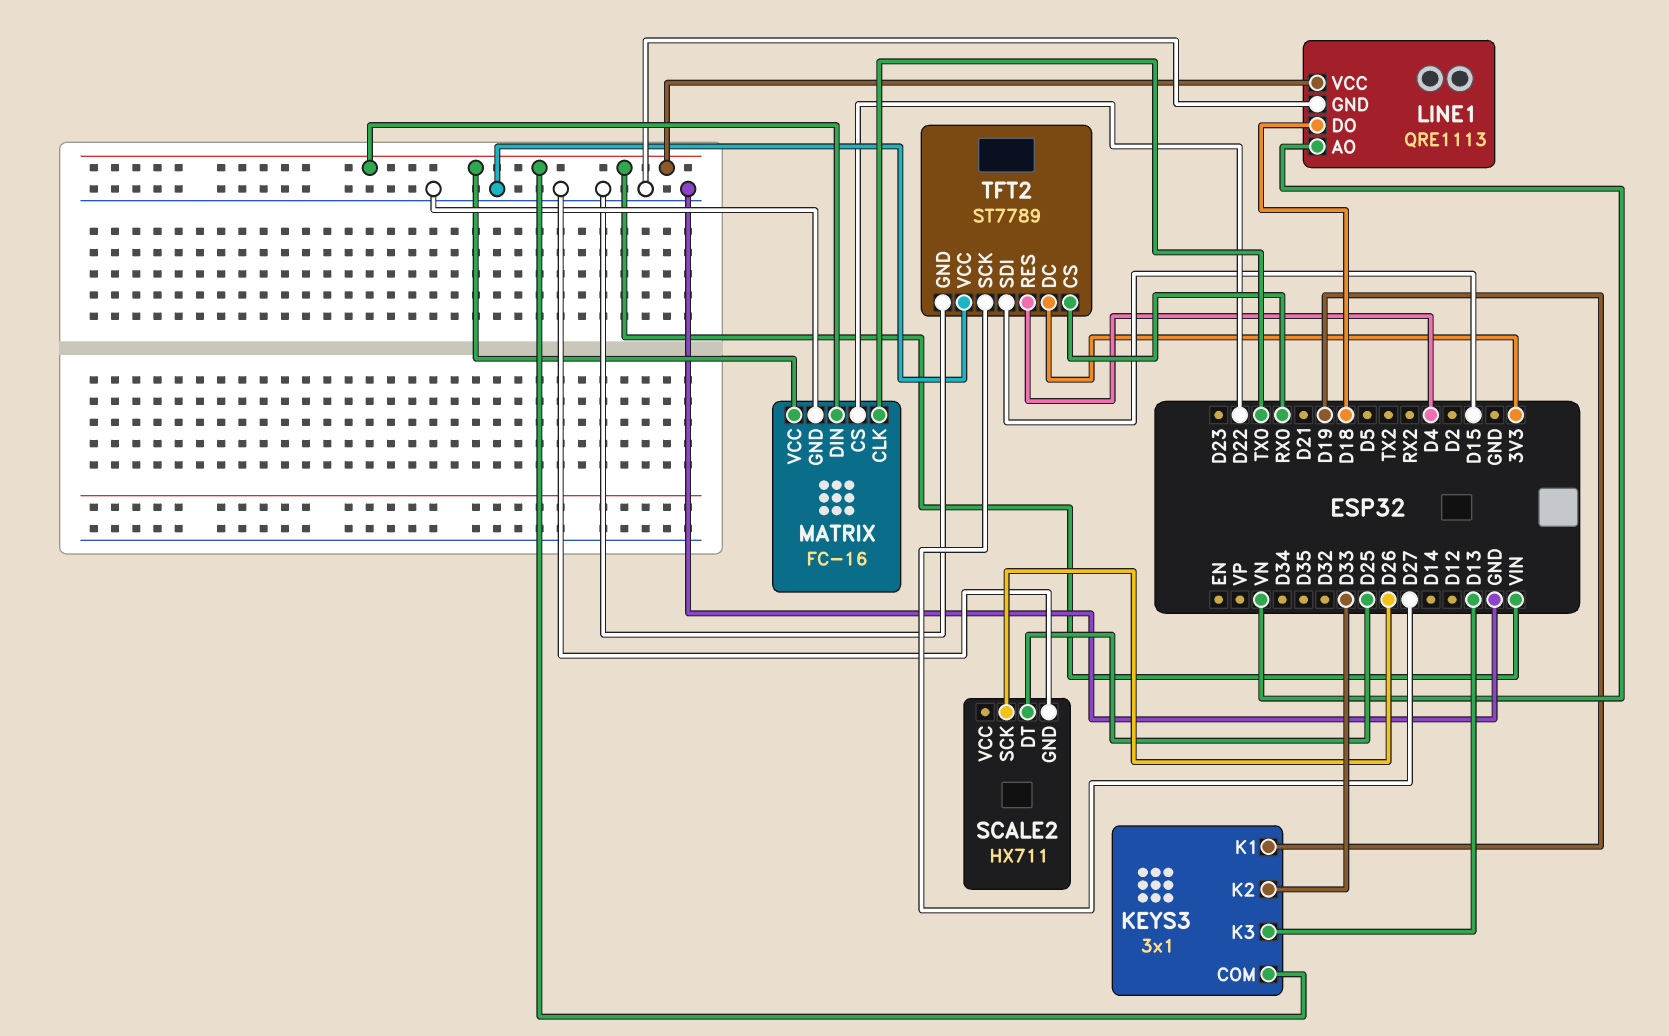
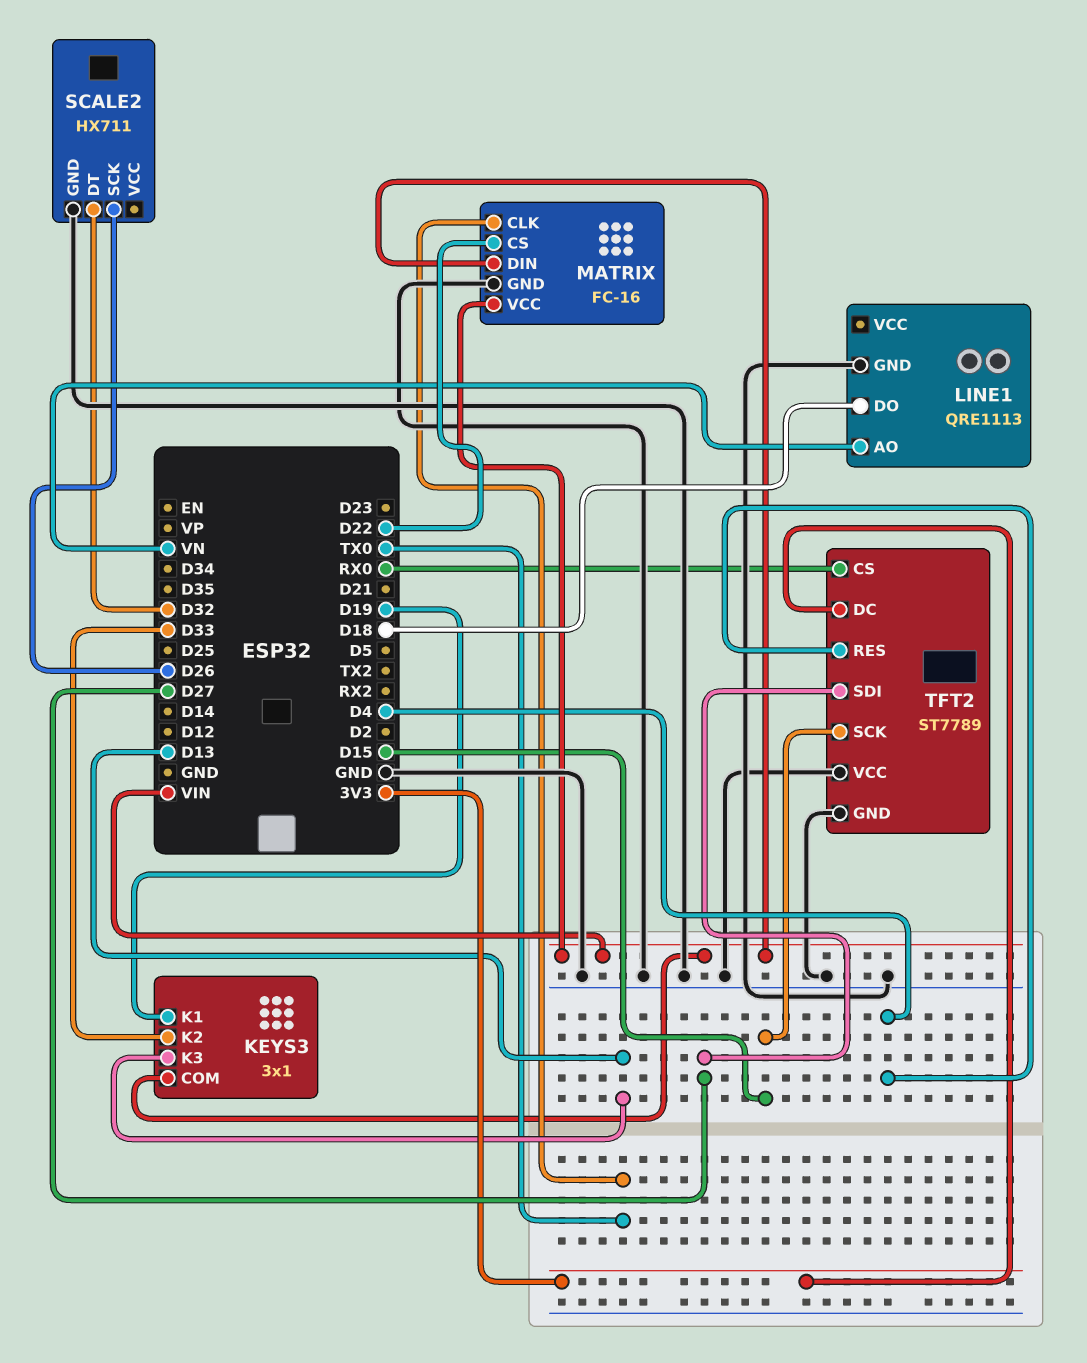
LINE1 pin VCC: VIN -> none
SCALE2 pin DT: D25 -> D32
TFT2 pin SCK: D27 -> D15
TFT2 pin SDI: D15 -> D27

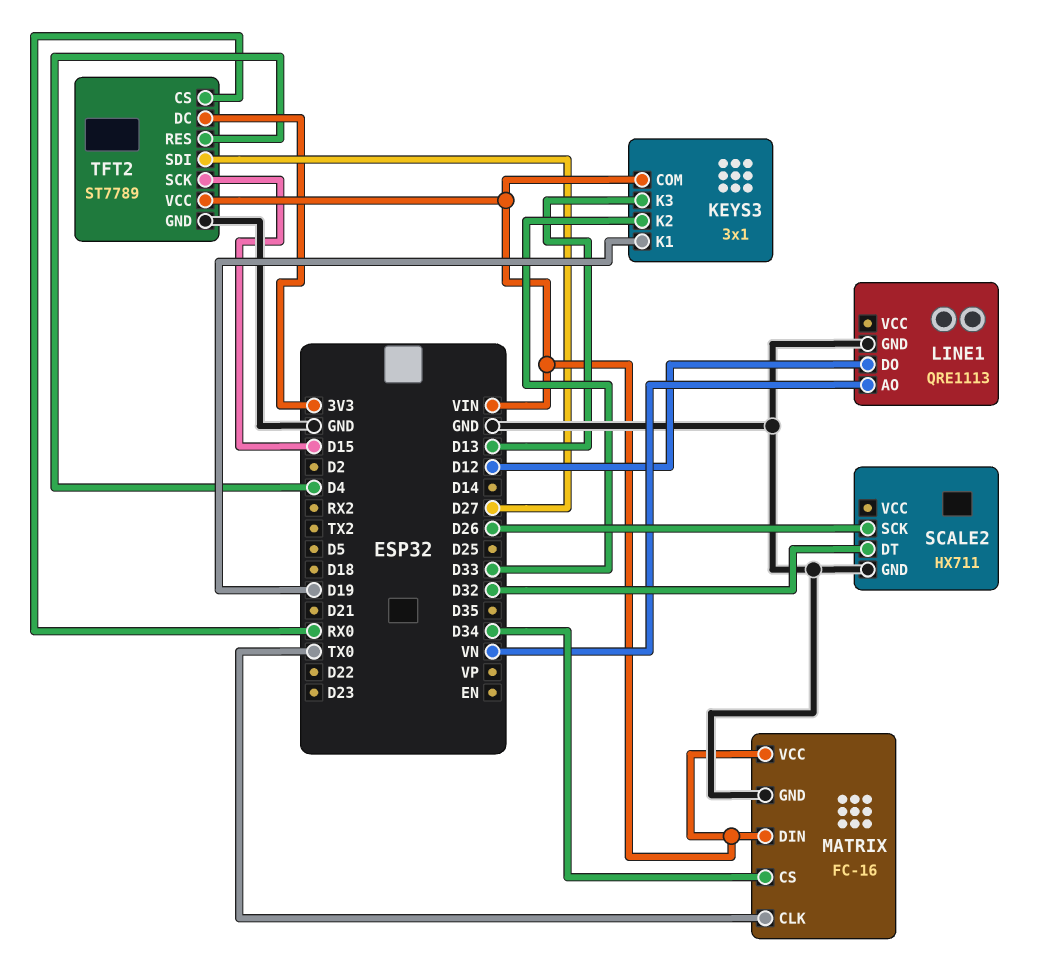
LINE1 pin DO: D18 -> D12
MATRIX pin CS: D22 -> D34
TFT2 pin VCC: GND -> VIN

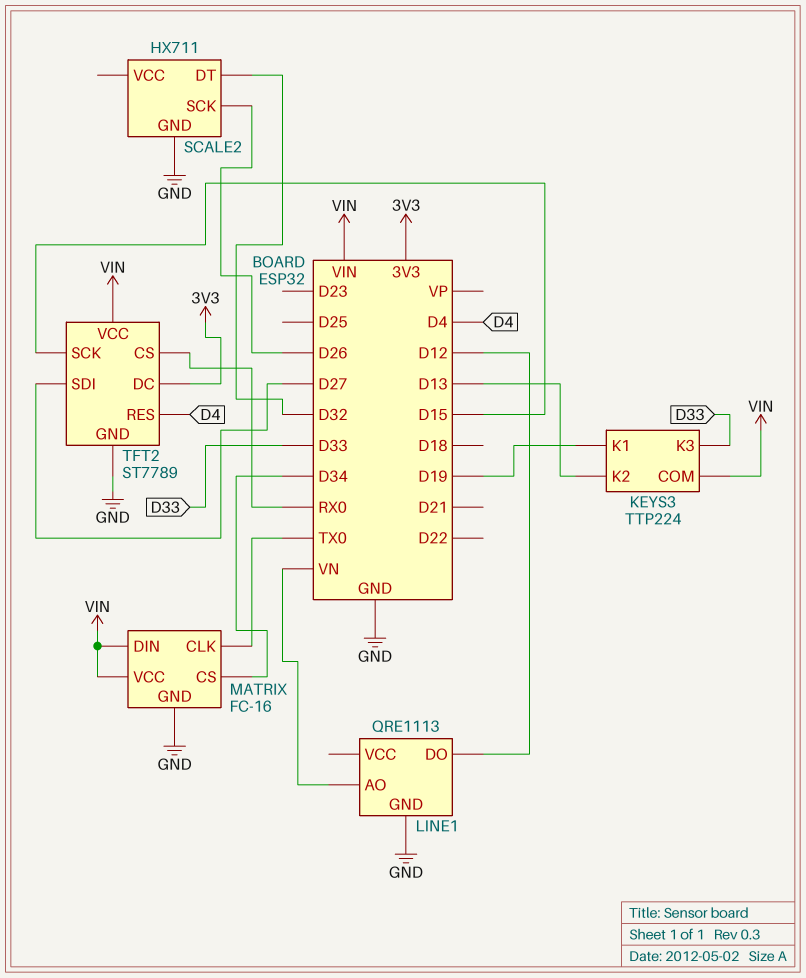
KEYS3: 3x1 -> TTP224
KEYS3 pin K2: D33 -> D13
KEYS3 pin K3: D13 -> D33

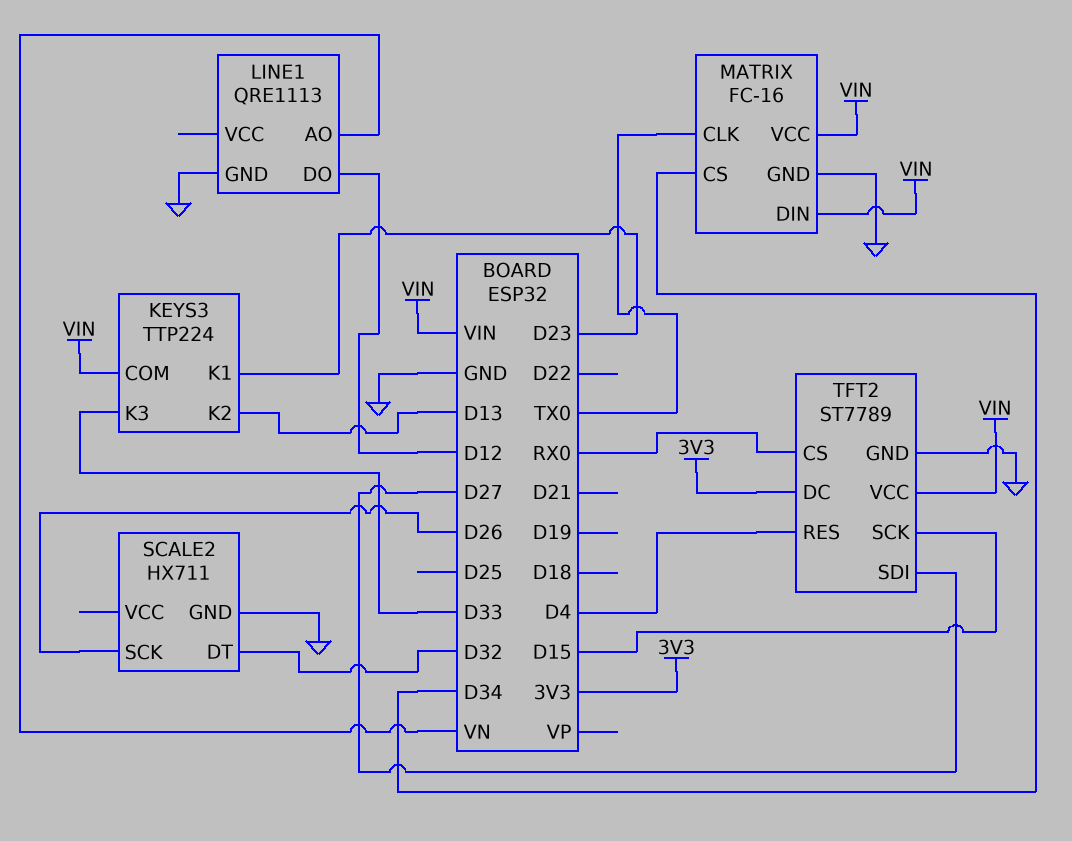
KEYS3 pin K1: D19 -> D23

